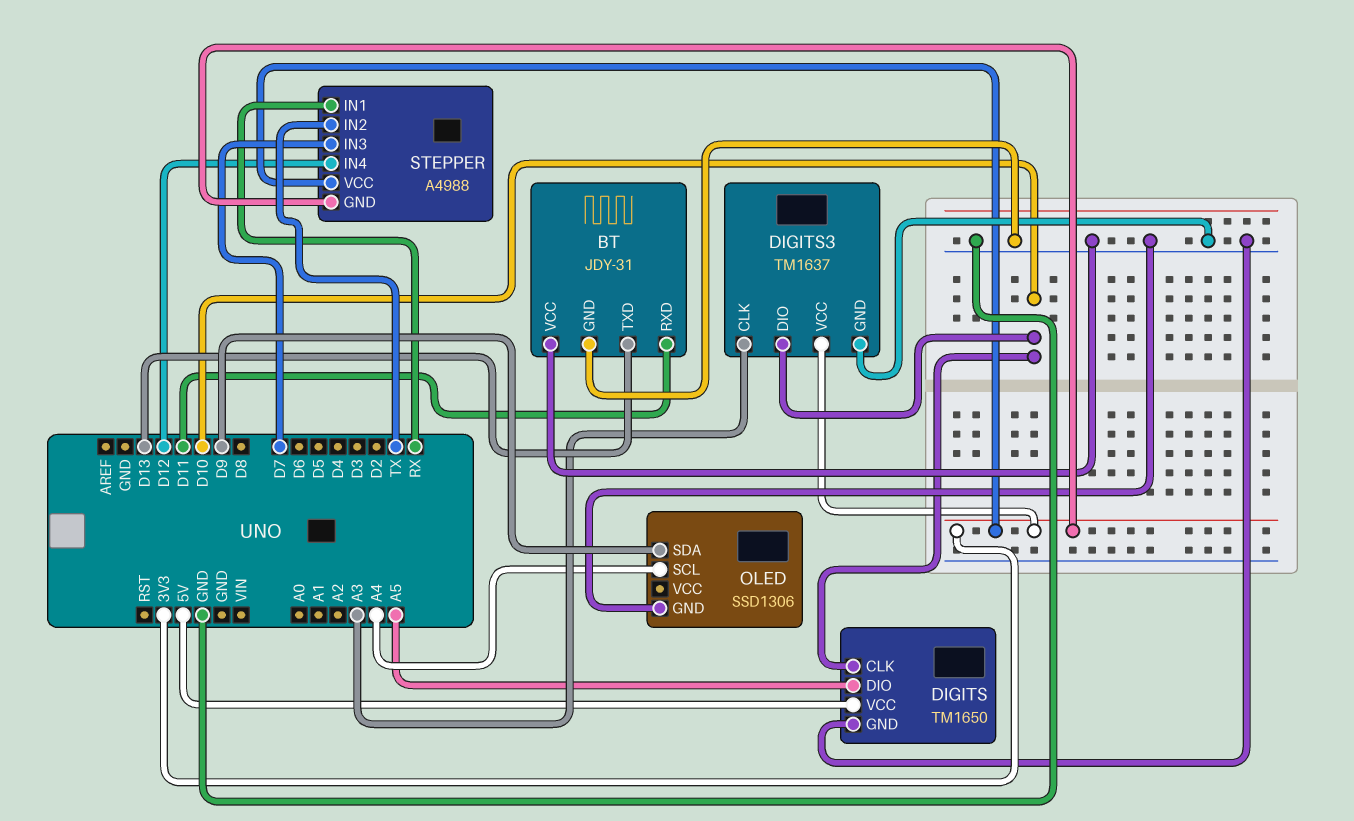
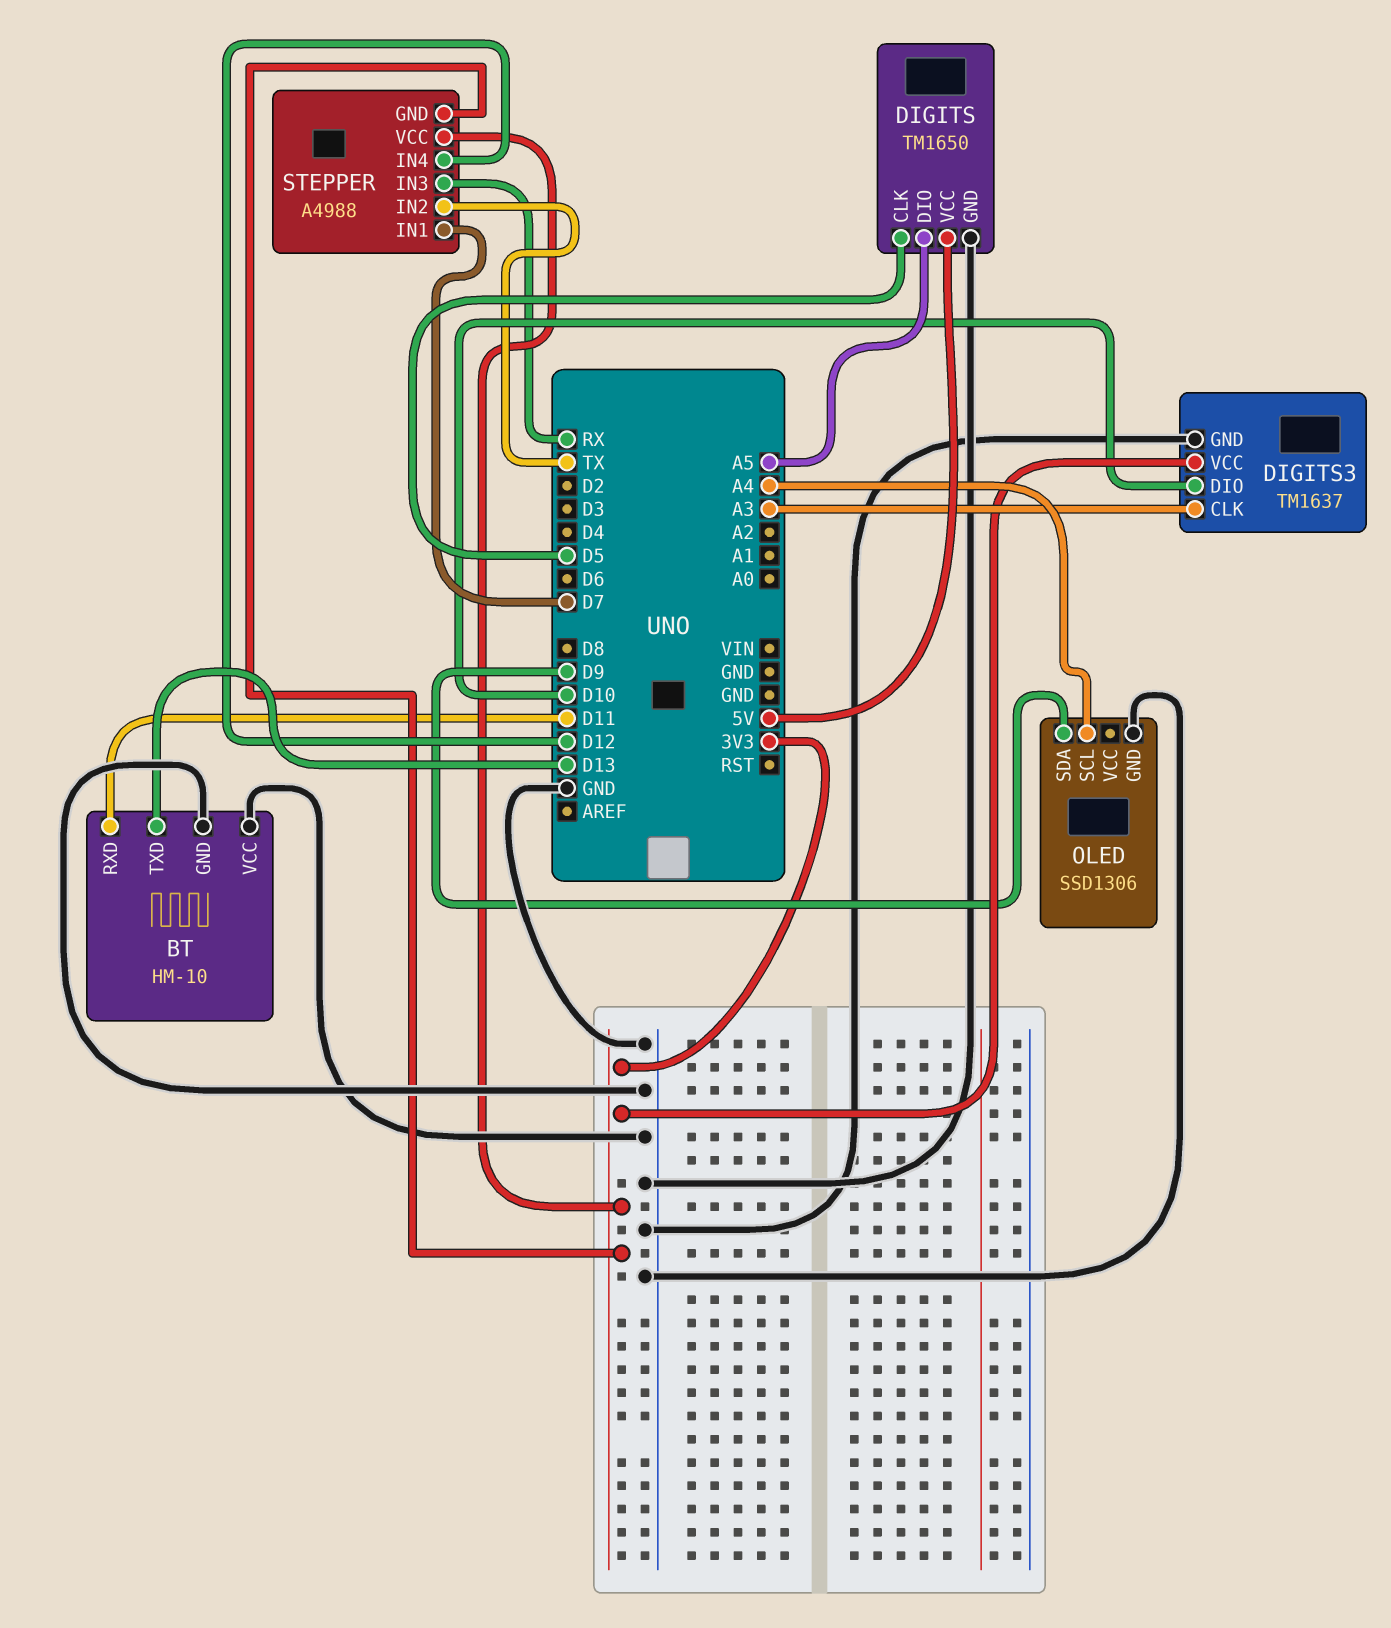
BT: JDY-31 -> HM-10
DIGITS pin CLK: D10 -> D5
STEPPER pin IN1: RX -> D7
STEPPER pin IN3: D7 -> RX

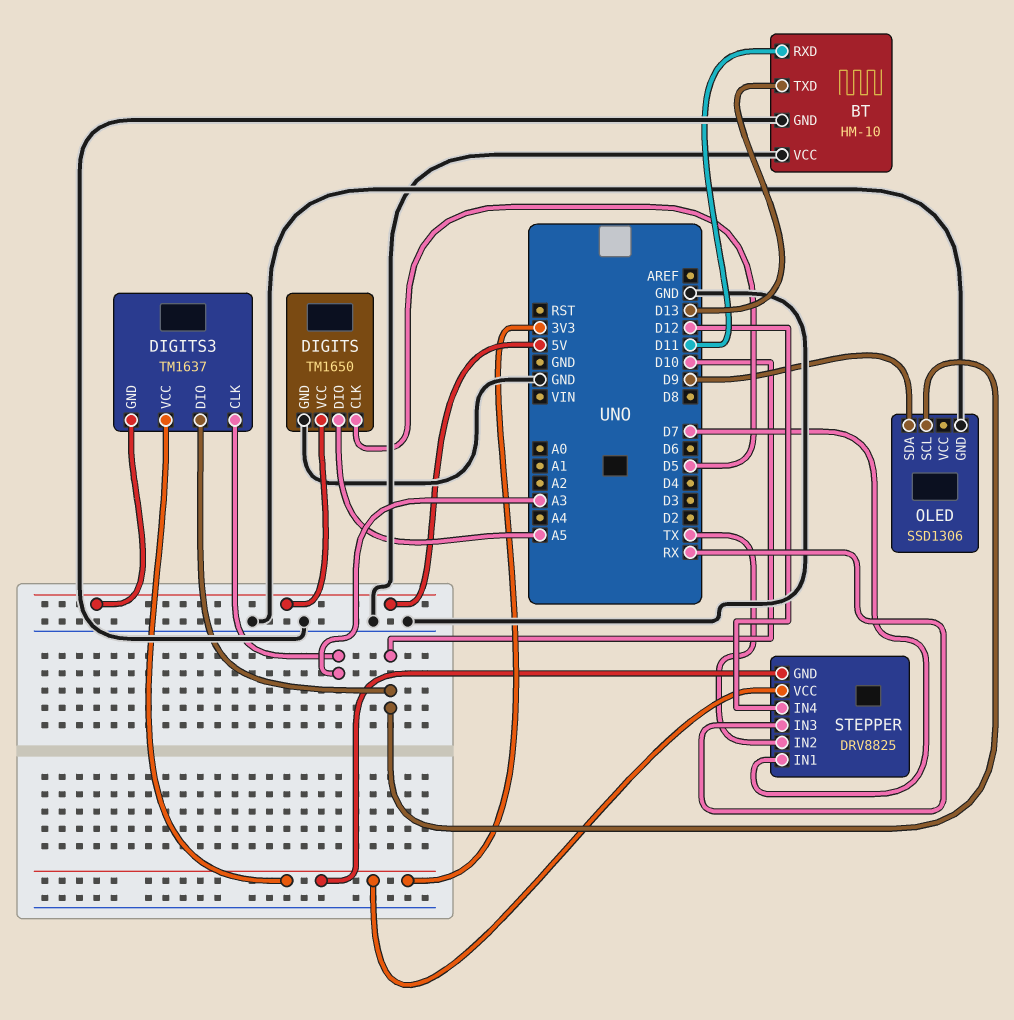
DIGITS3 pin GND: GND -> 5V
OLED pin SCL: A4 -> D10
STEPPER: A4988 -> DRV8825

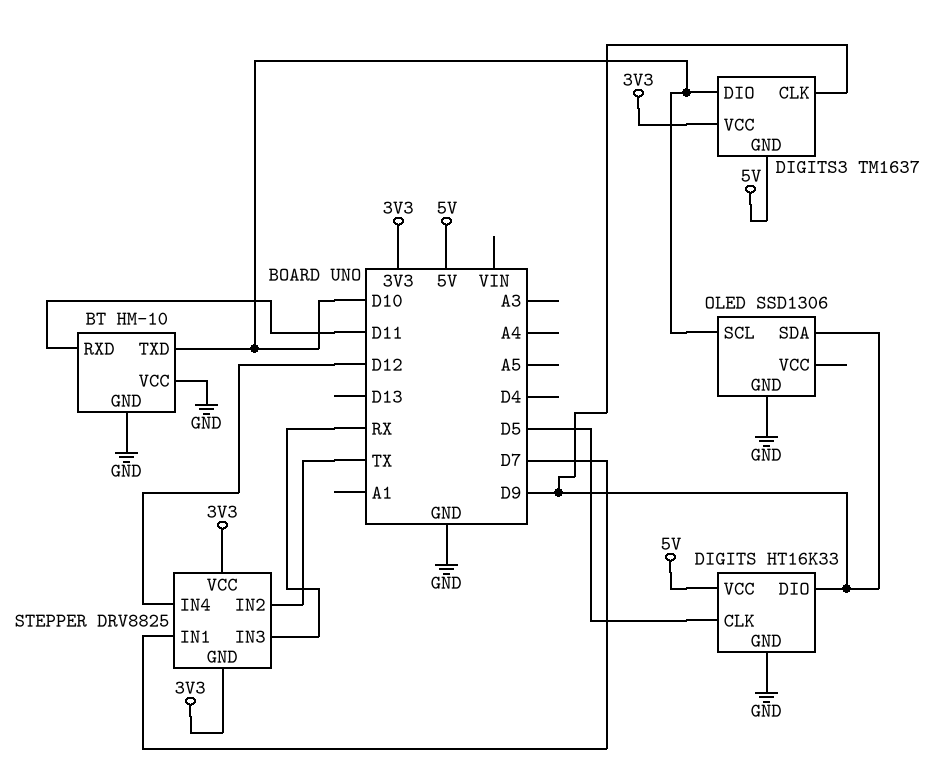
BT pin TXD: D13 -> D10
DIGITS: TM1650 -> HT16K33
DIGITS pin DIO: A5 -> D9
DIGITS3 pin CLK: A3 -> D9

